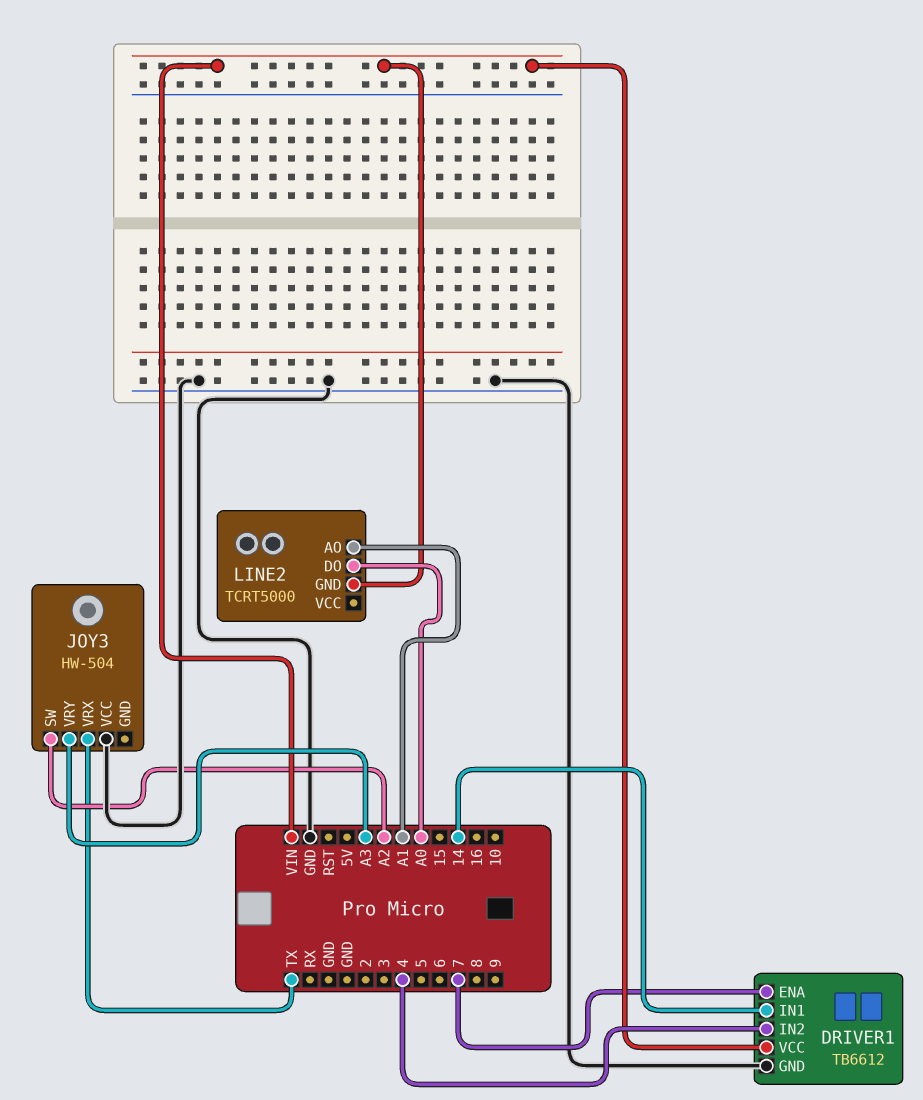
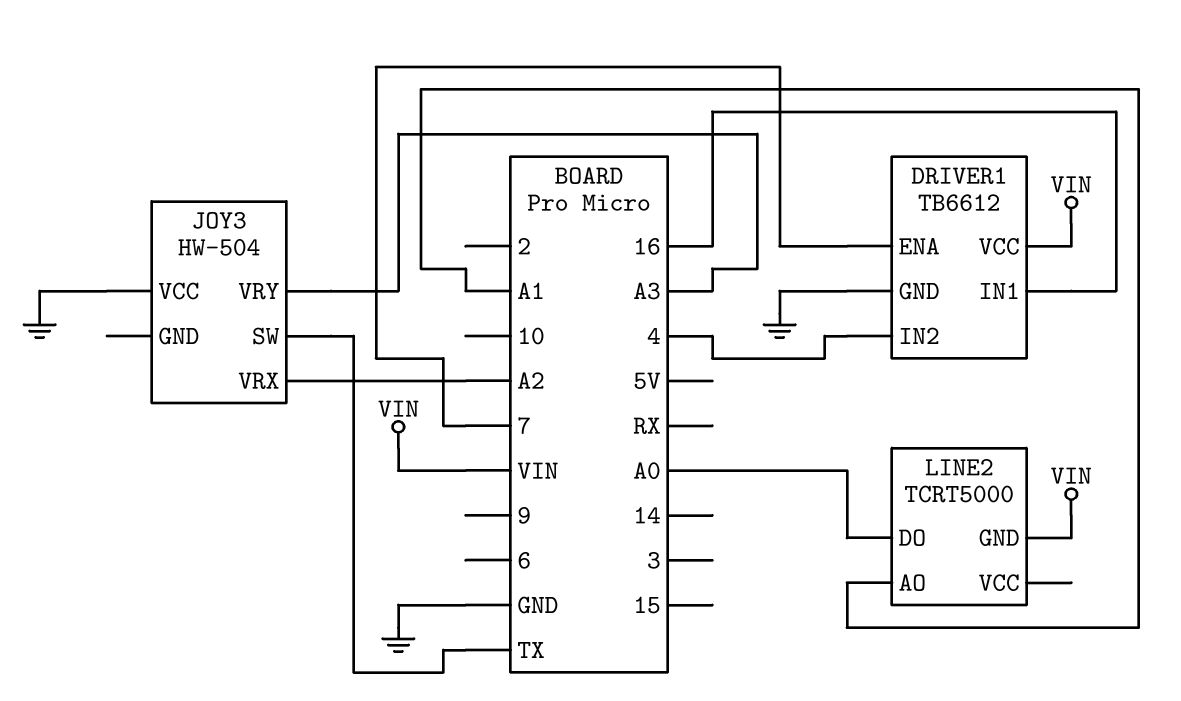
DRIVER1 pin IN1: 14 -> 16
JOY3 pin SW: A2 -> TX
JOY3 pin VRX: TX -> A2

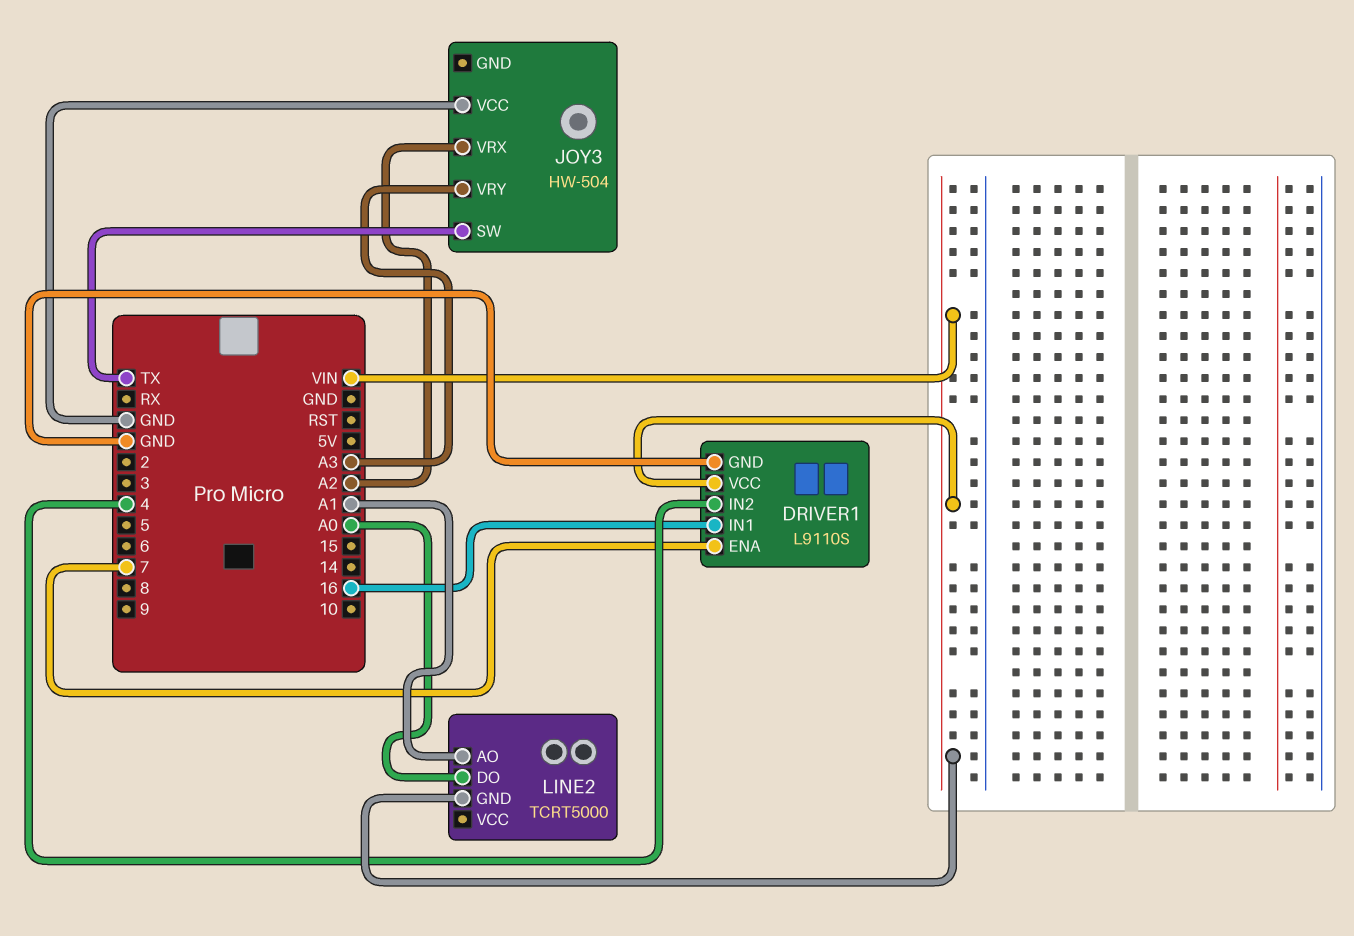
DRIVER1: TB6612 -> L9110S

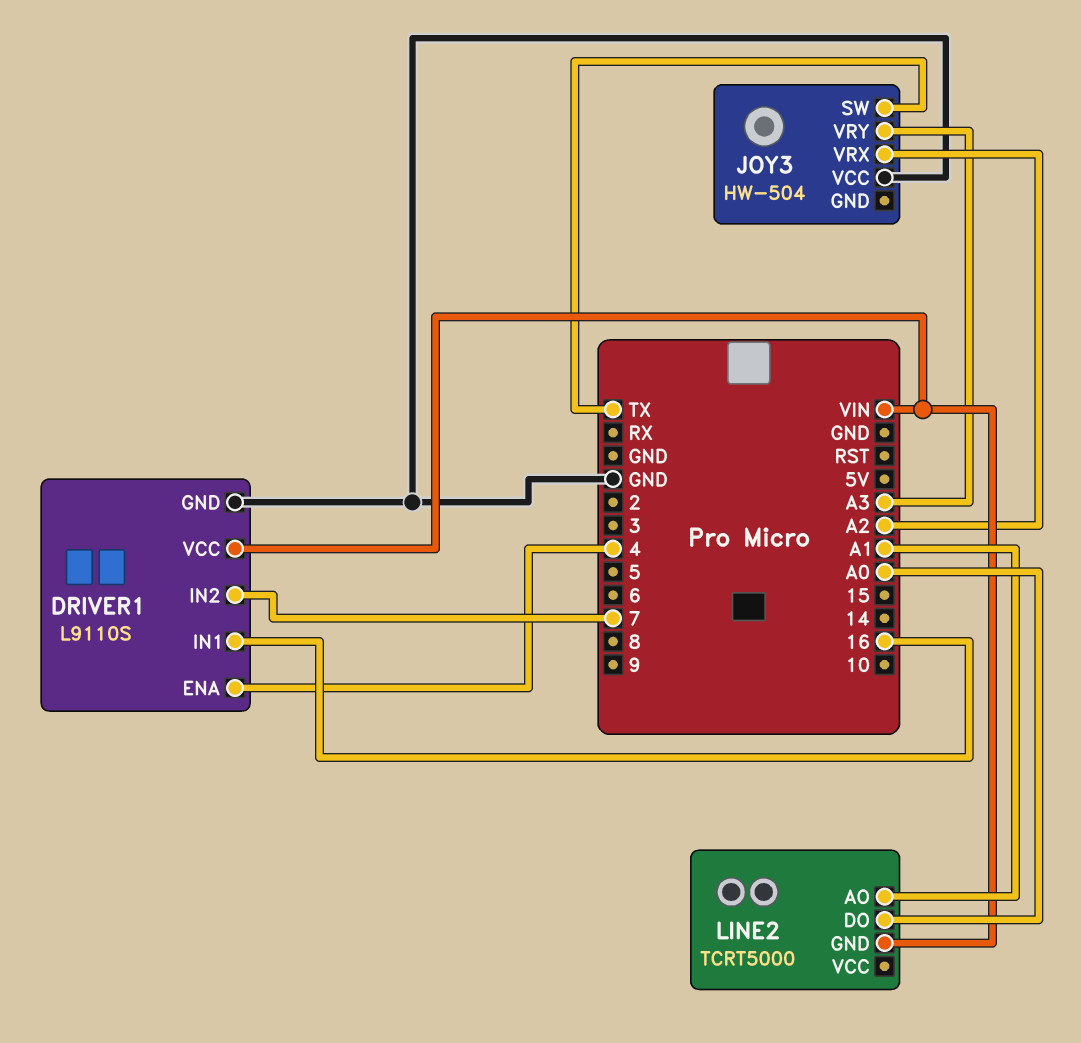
DRIVER1 pin ENA: 7 -> 4
DRIVER1 pin IN2: 4 -> 7

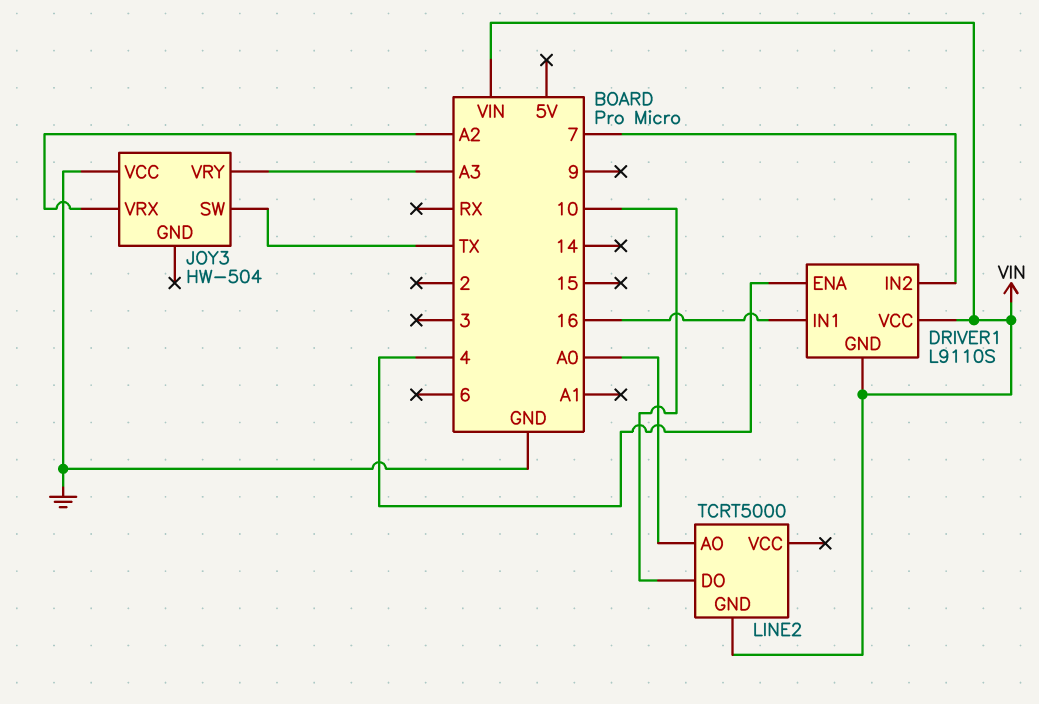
DRIVER1 pin GND: GND -> VIN
LINE2 pin AO: A1 -> A0
LINE2 pin DO: A0 -> 10

